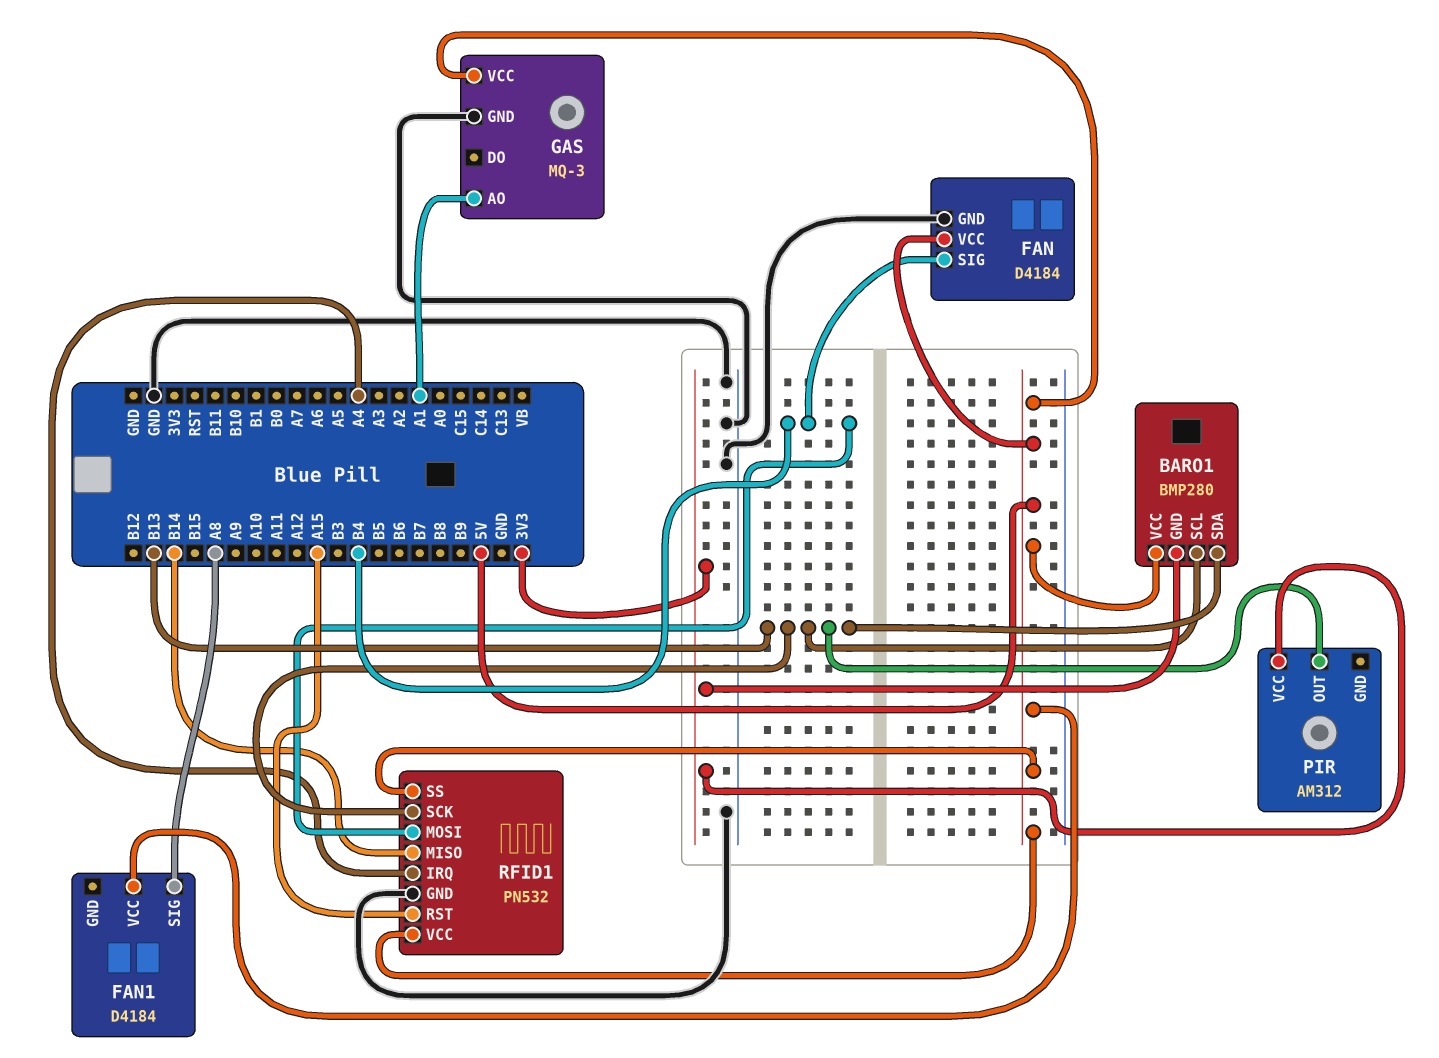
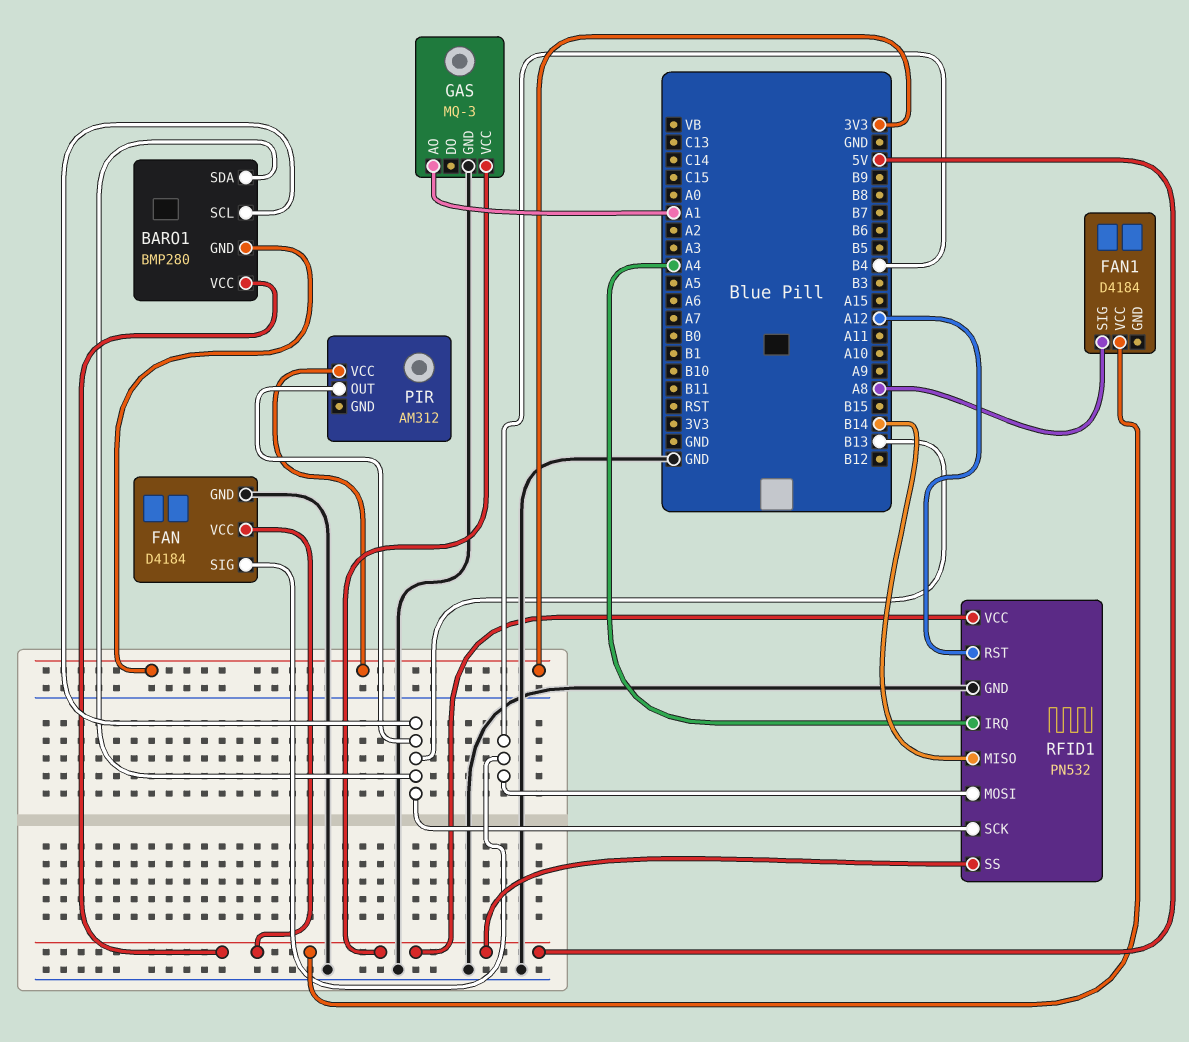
RFID1 pin RST: A15 -> A12

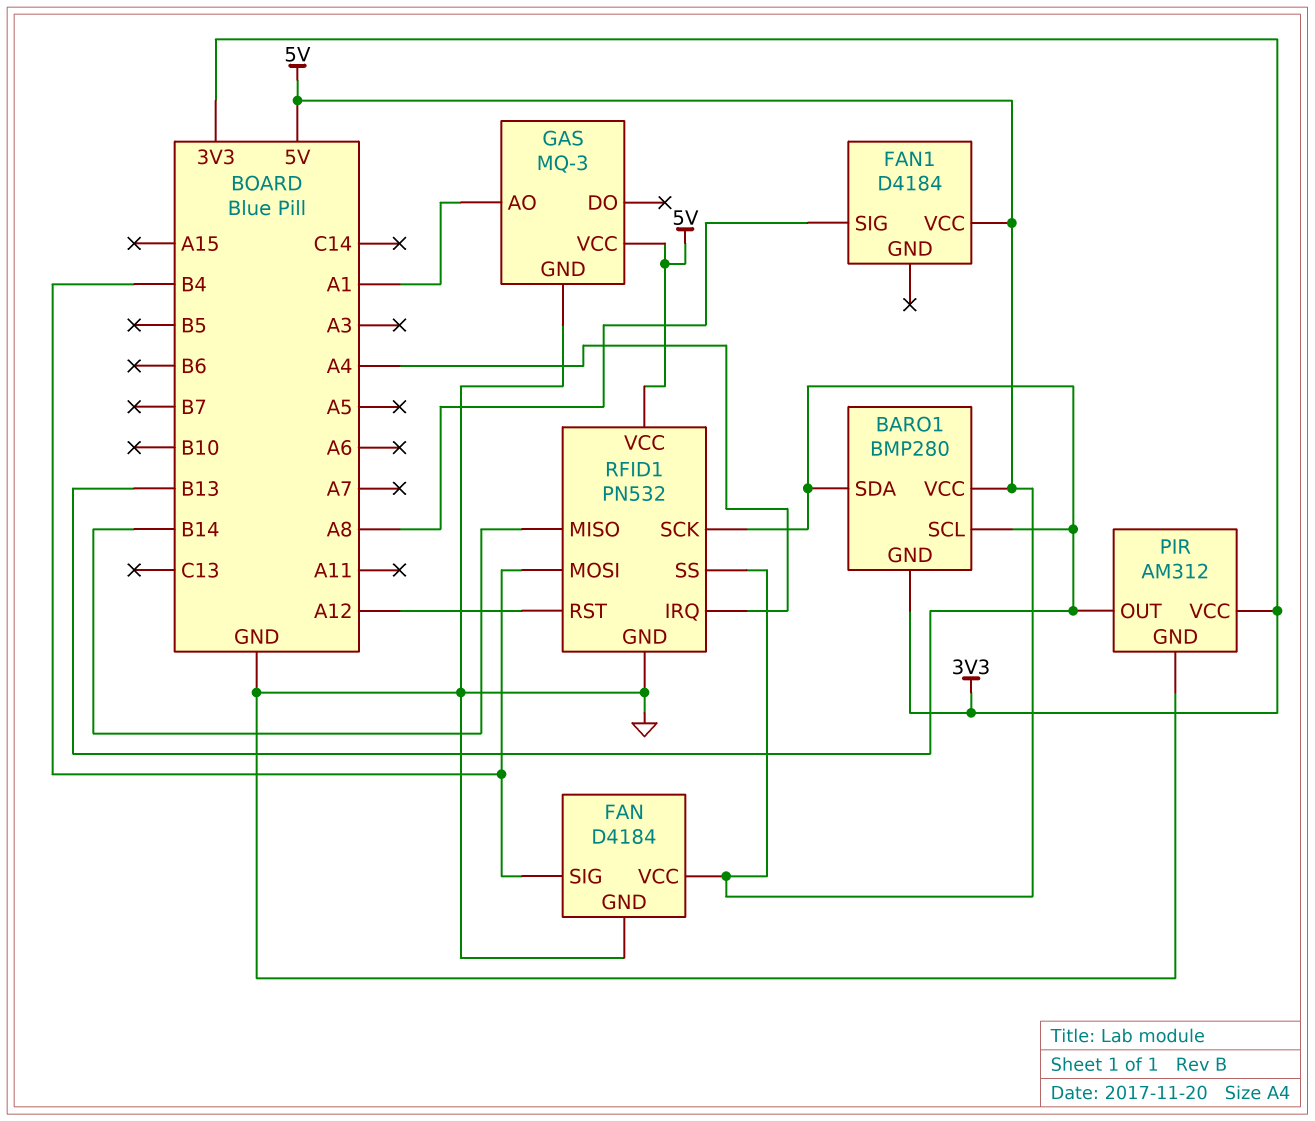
PIR pin GND: none -> GND

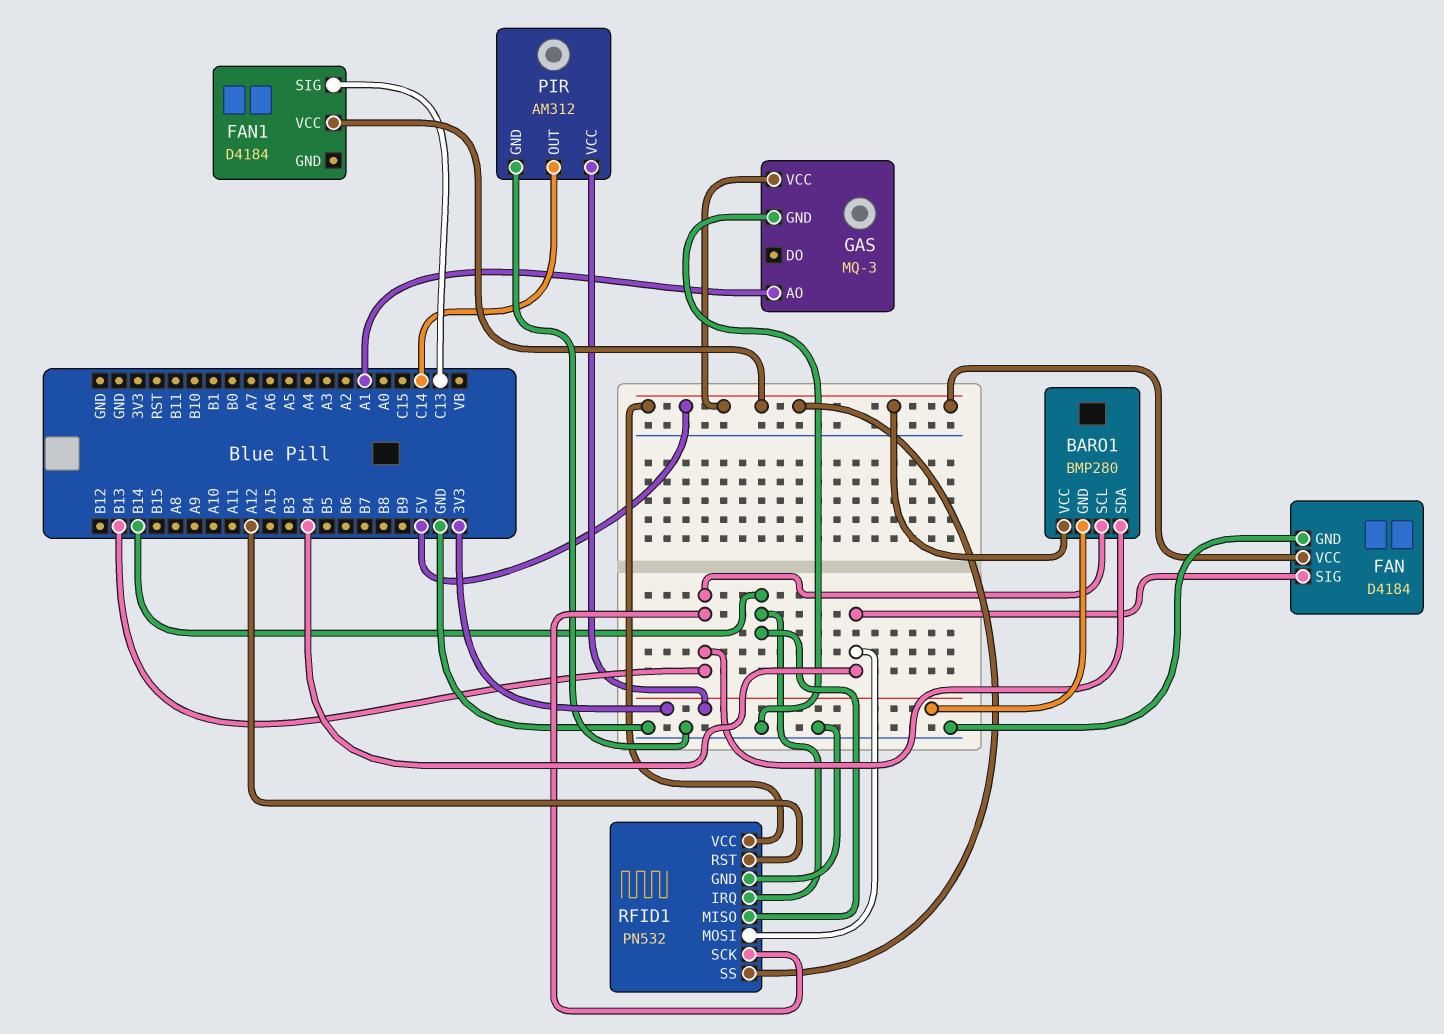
FAN1 pin SIG: A8 -> C13
PIR pin OUT: B13 -> C14
RFID1 pin IRQ: A4 -> B14

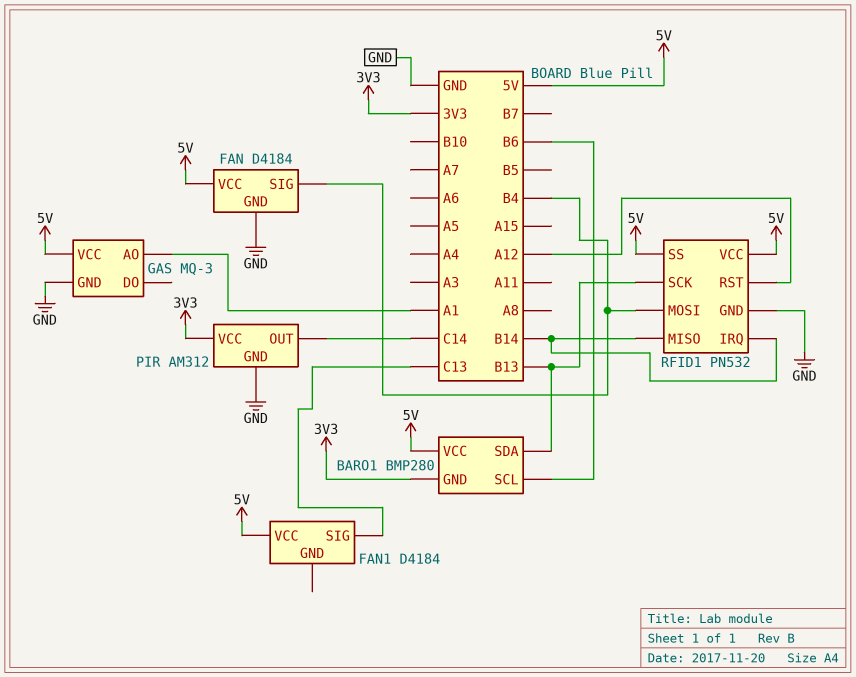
BARO1 pin SCL: B13 -> B6

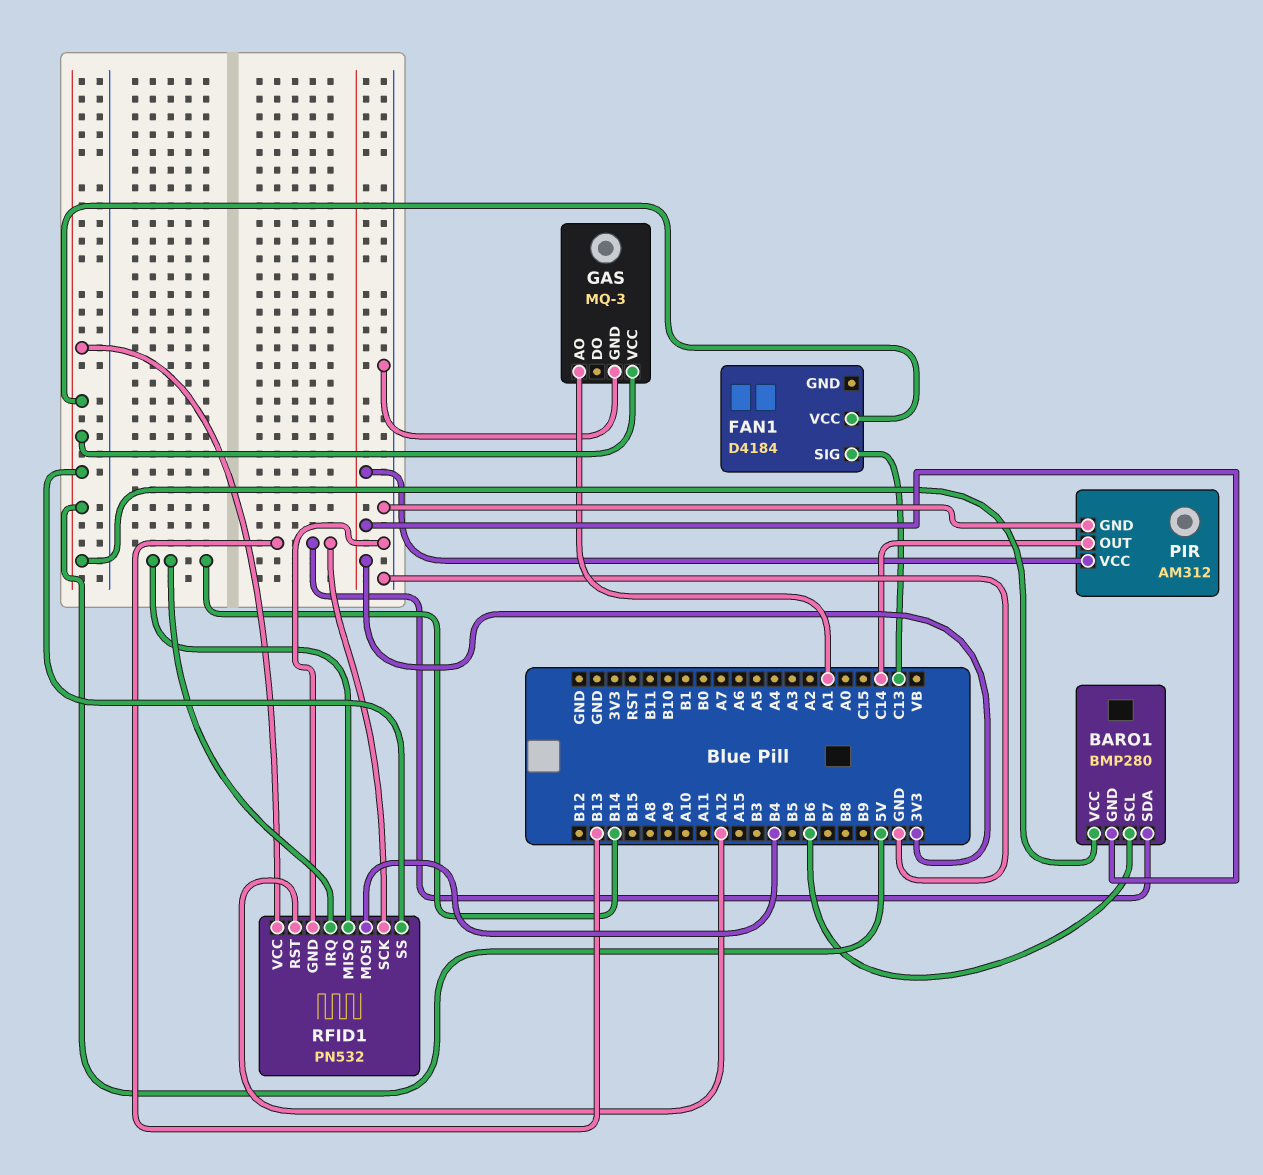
FAN: D4184 -> none
FAN pin GND: GND -> none
FAN pin SIG: B4 -> none
FAN pin VCC: 5V -> none

